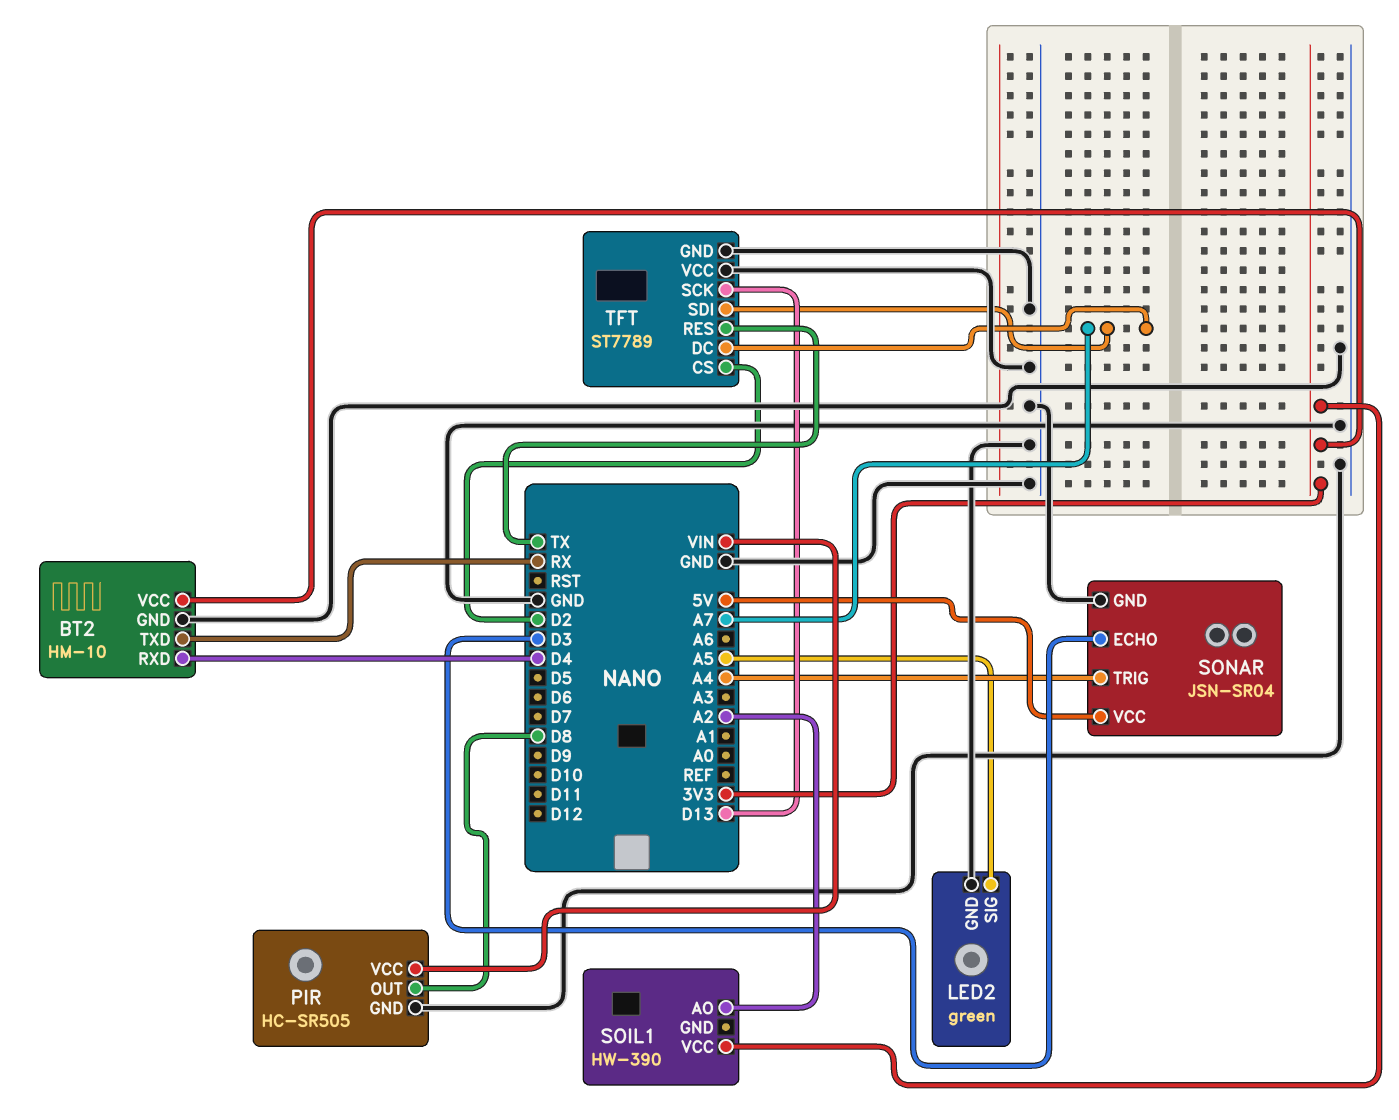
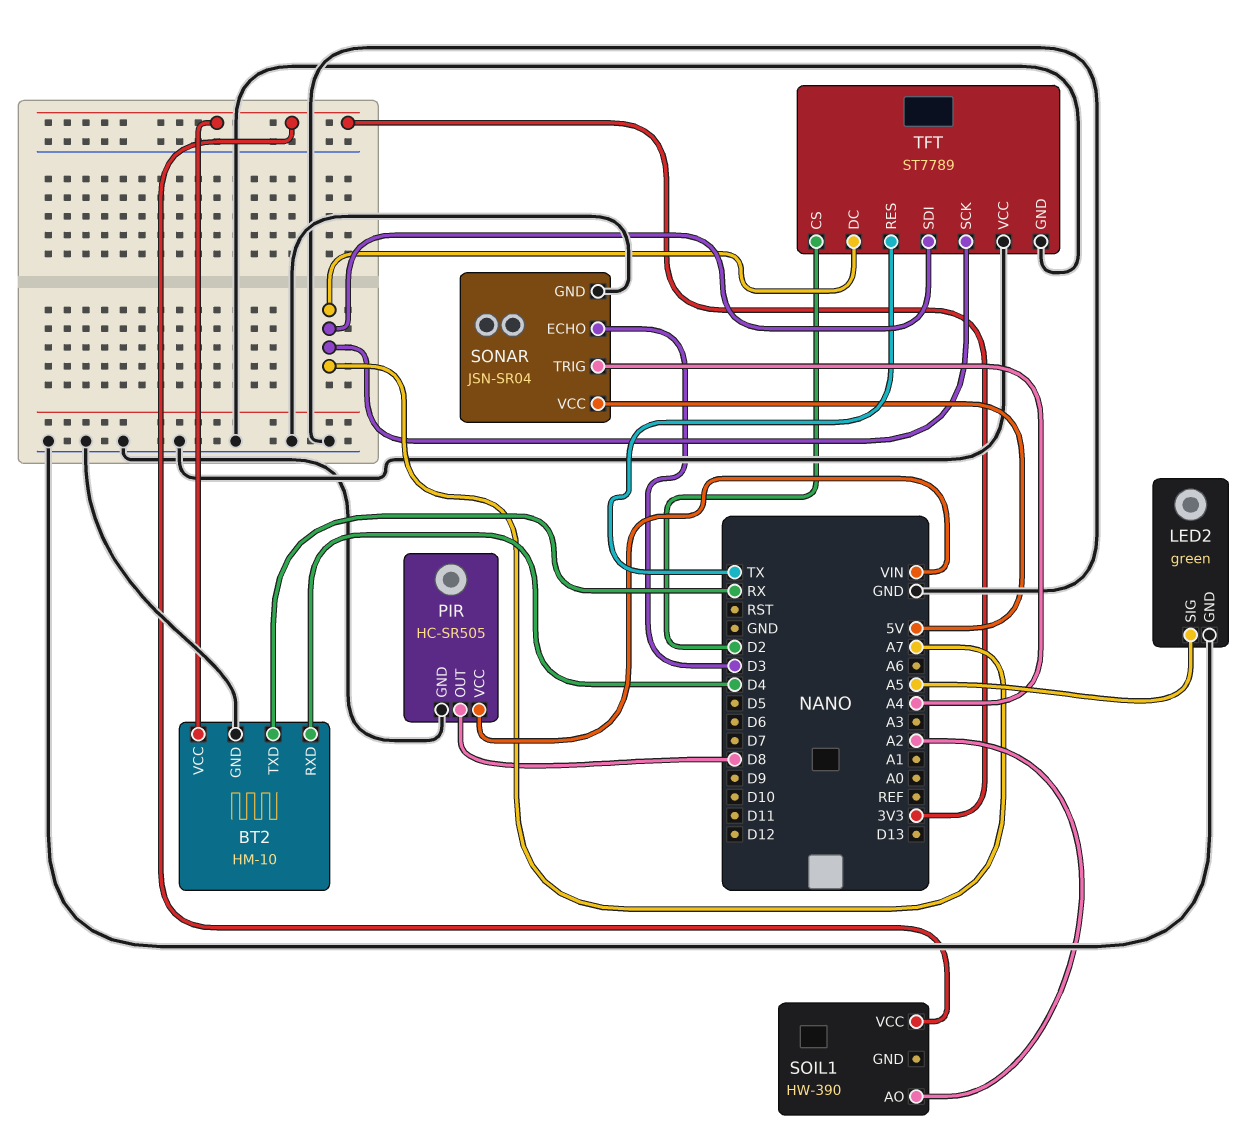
TFT pin SCK: D13 -> A7

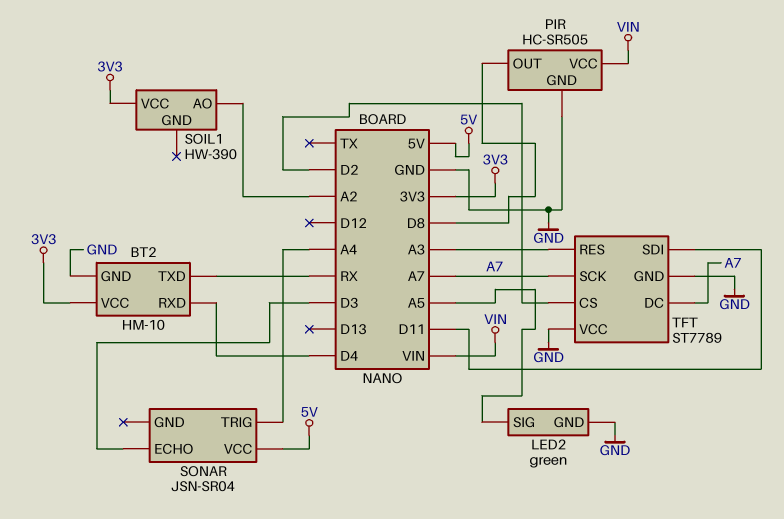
SONAR pin GND: GND -> none
TFT pin RES: TX -> A3
TFT pin SDI: A7 -> D11

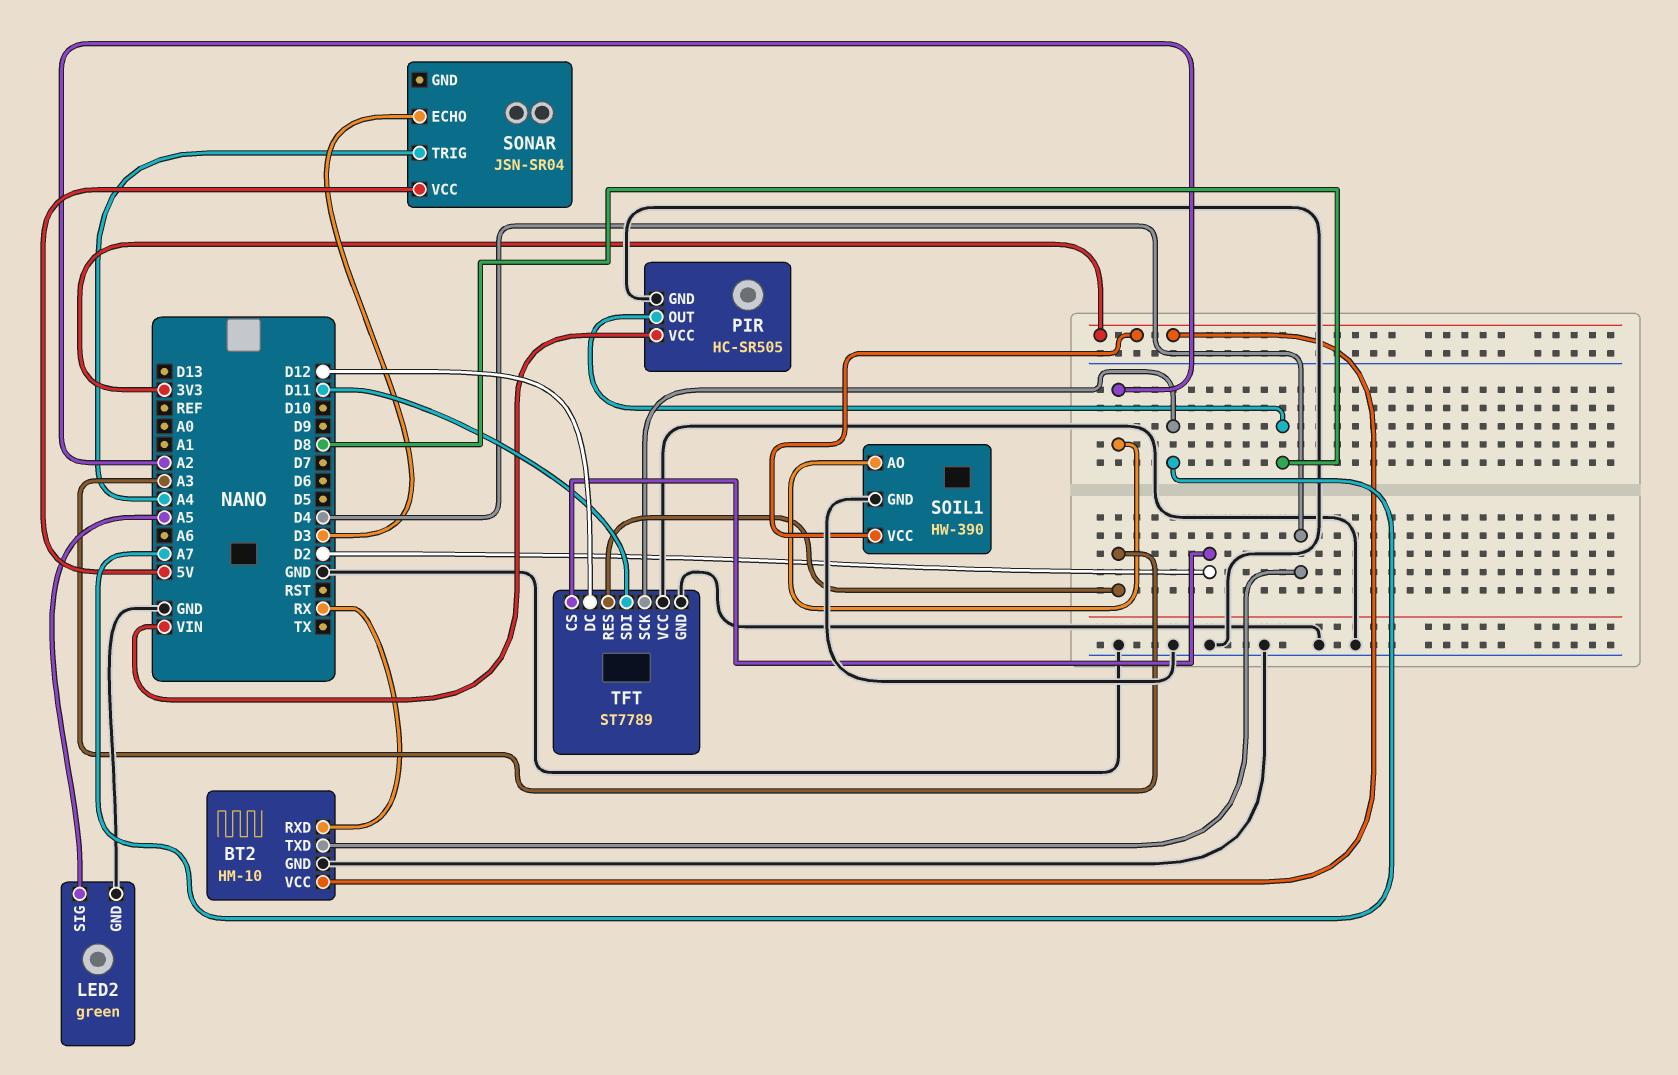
BT2 pin RXD: D4 -> RX
BT2 pin TXD: RX -> D4
SOIL1 pin GND: none -> GND
TFT pin DC: A7 -> D12

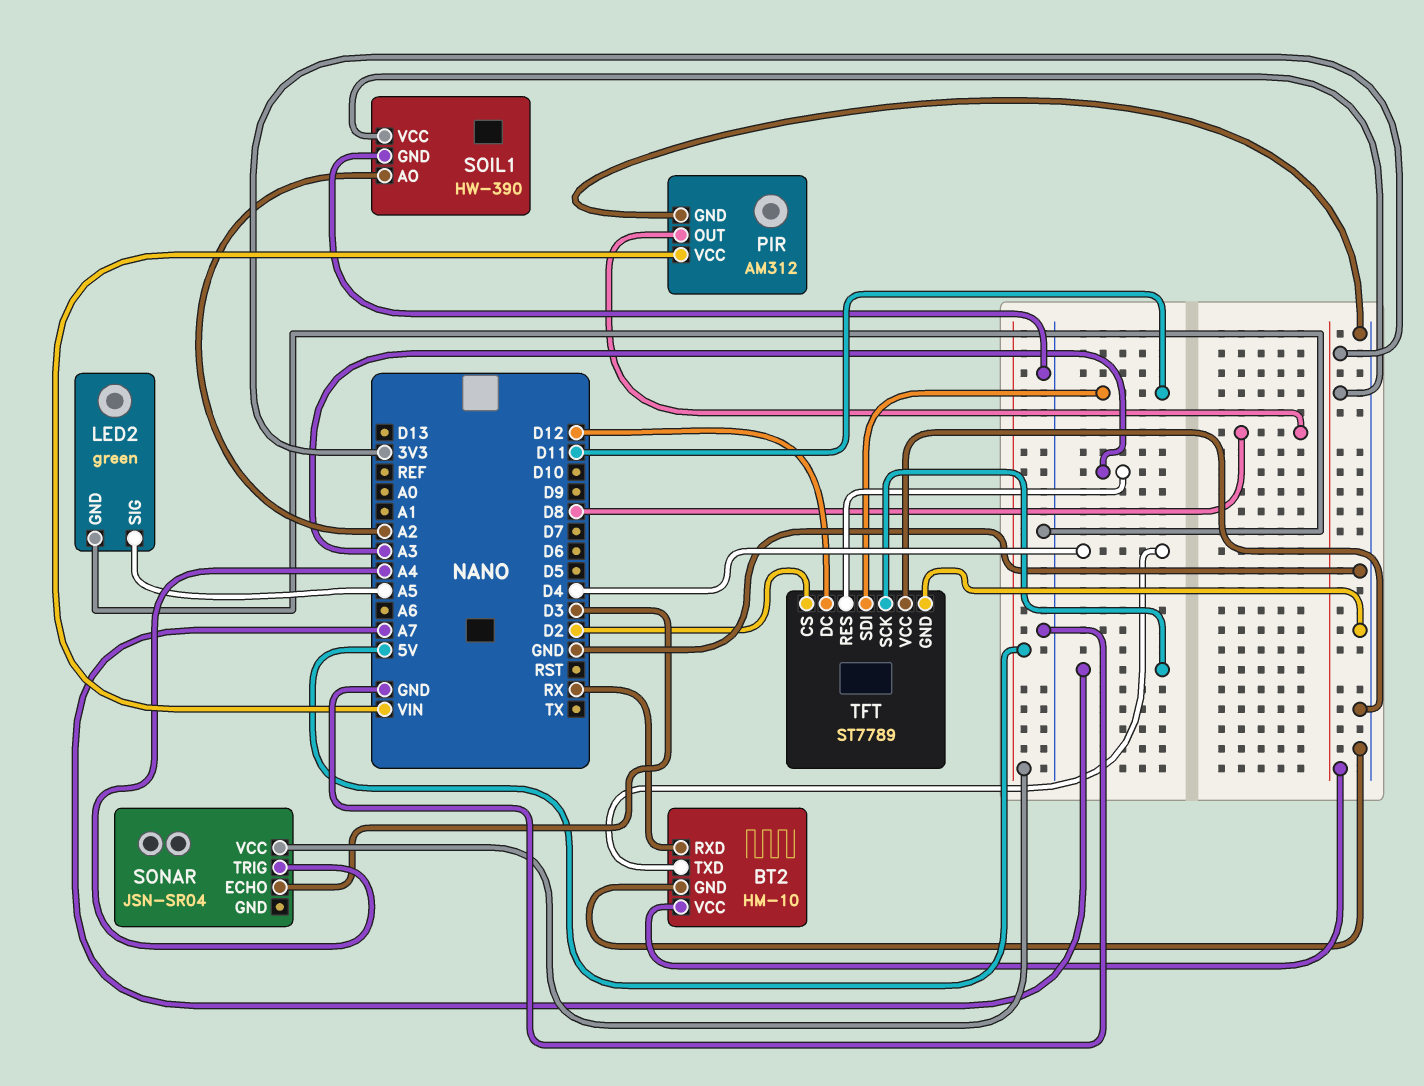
PIR: HC-SR505 -> AM312

